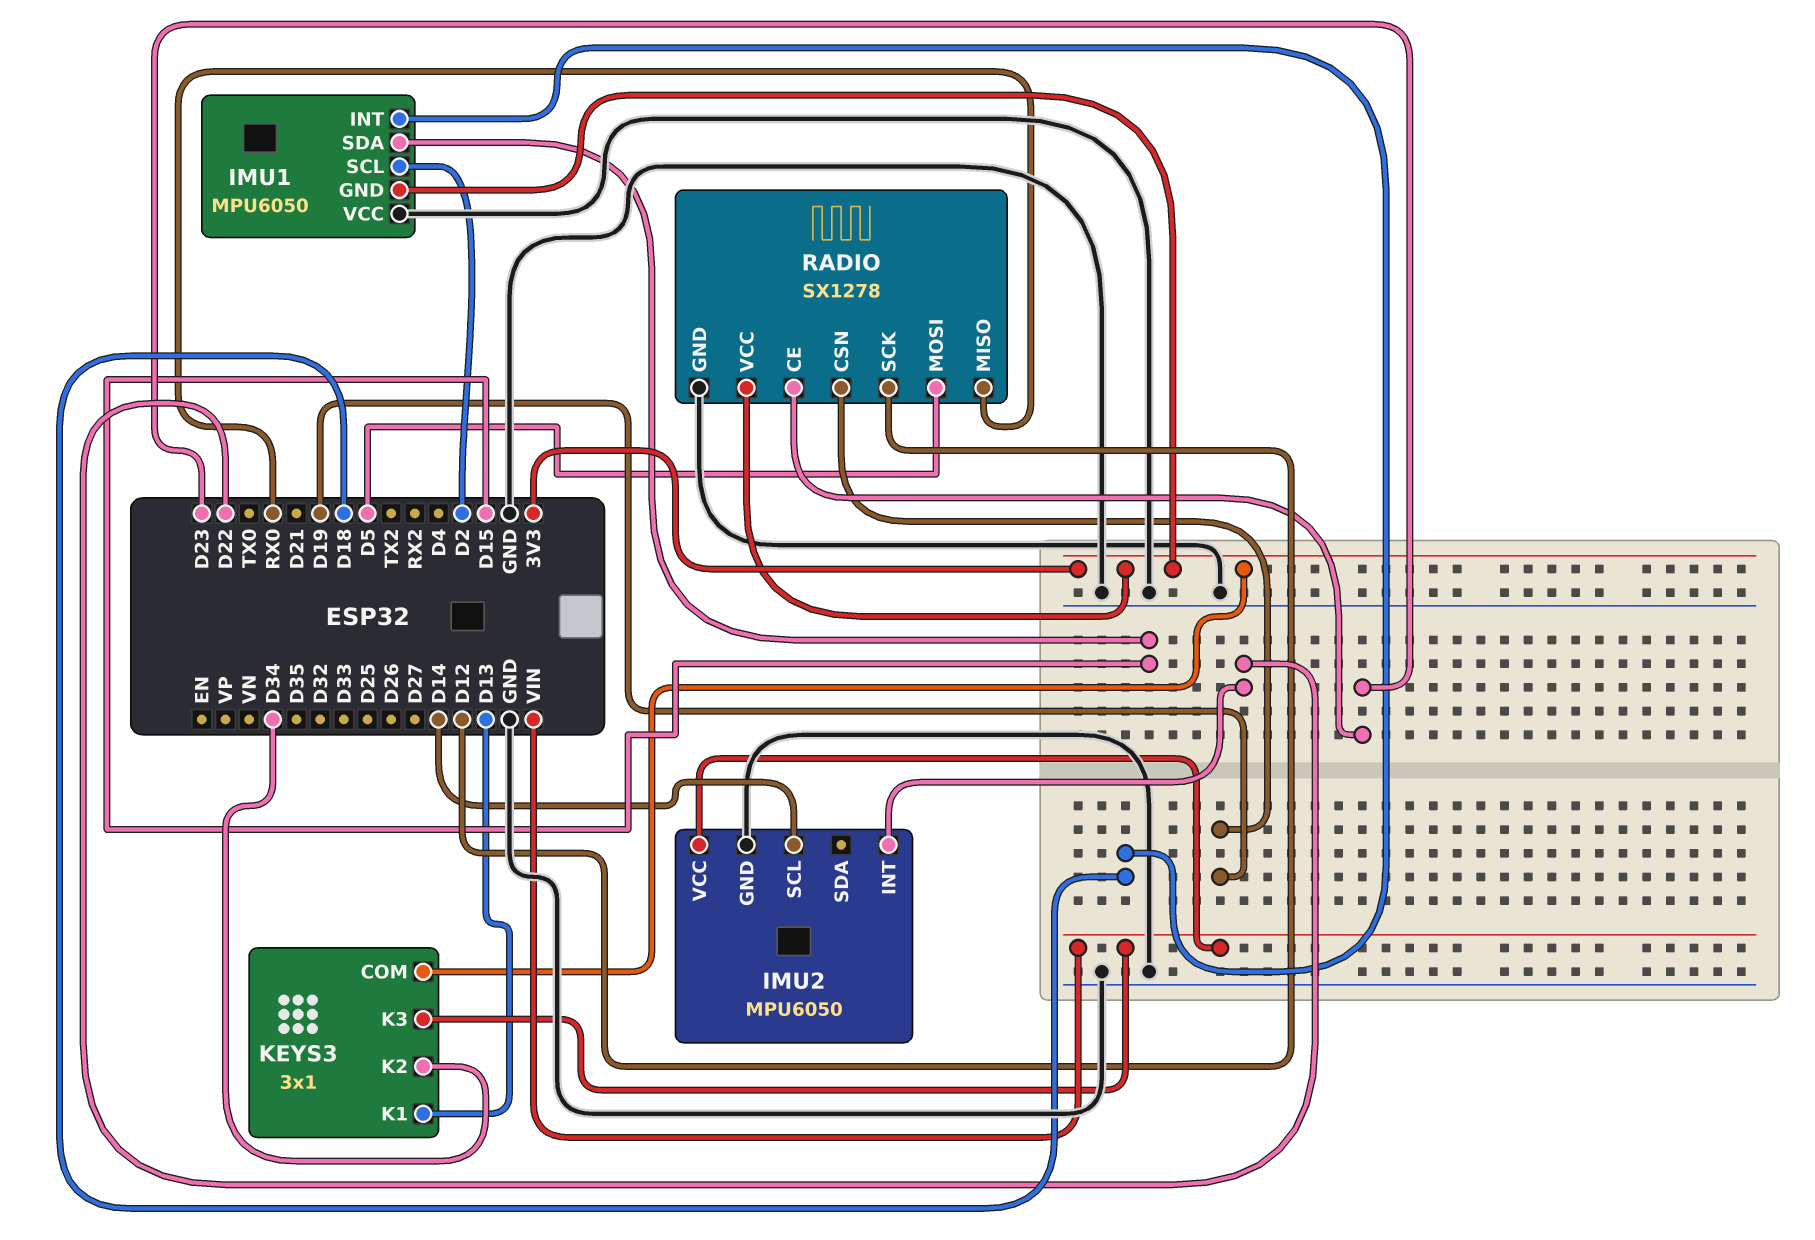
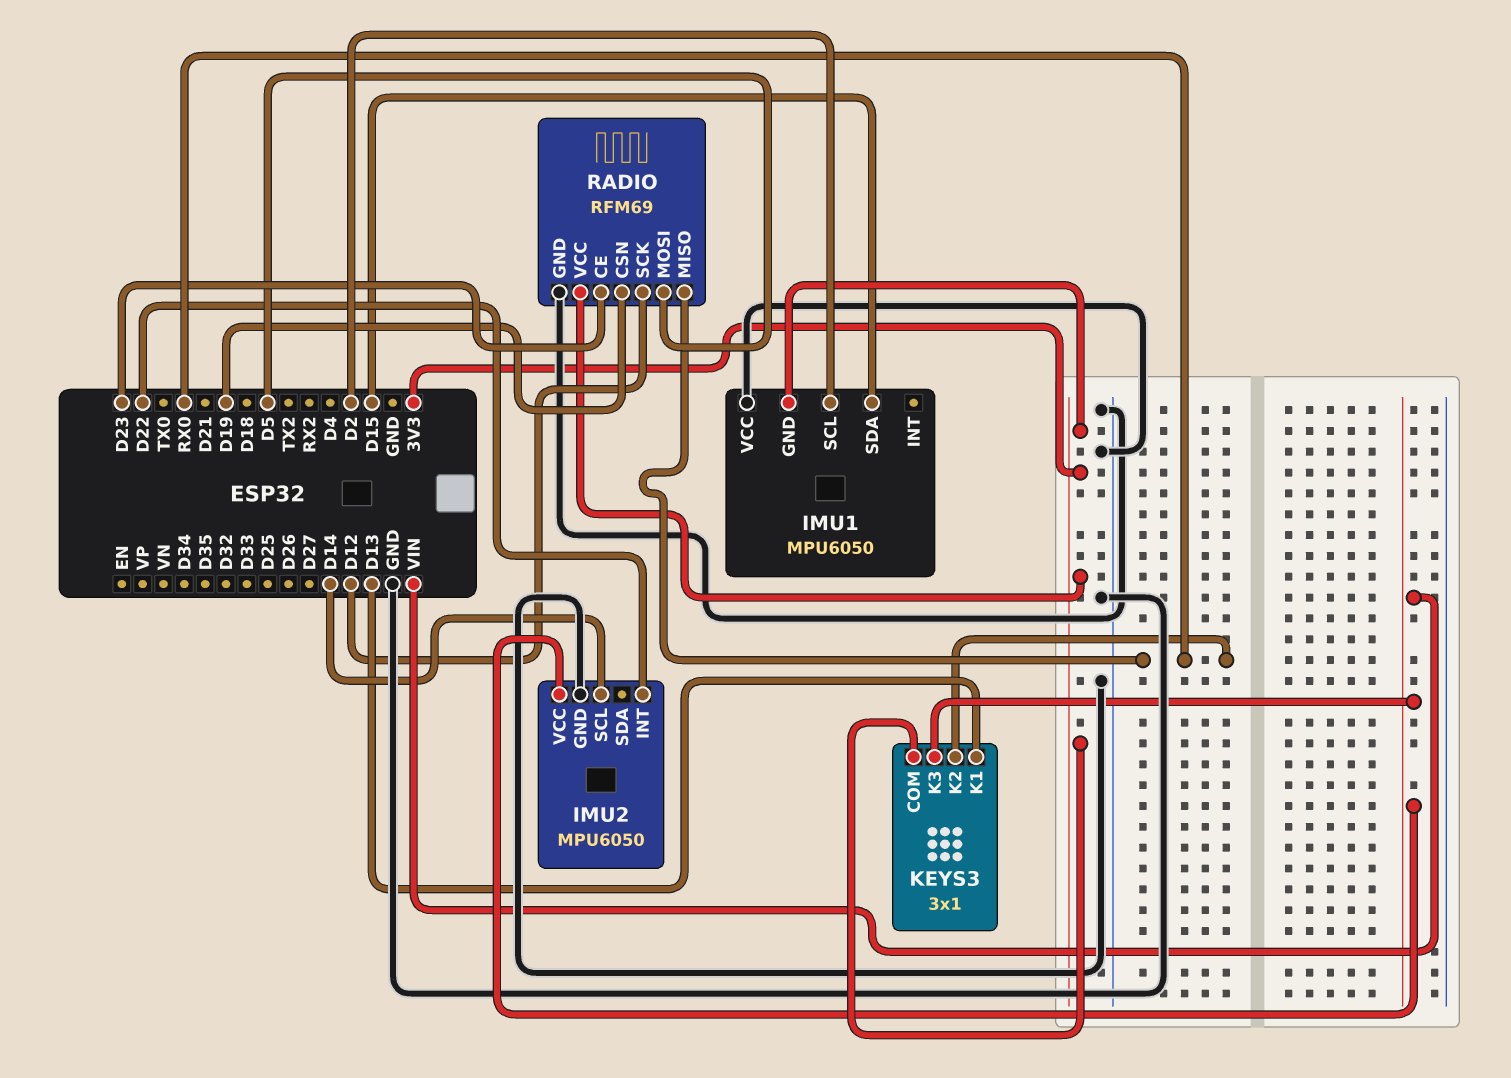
IMU1 pin INT: D18 -> none
KEYS3 pin K2: D34 -> RX0
RADIO: SX1278 -> RFM69

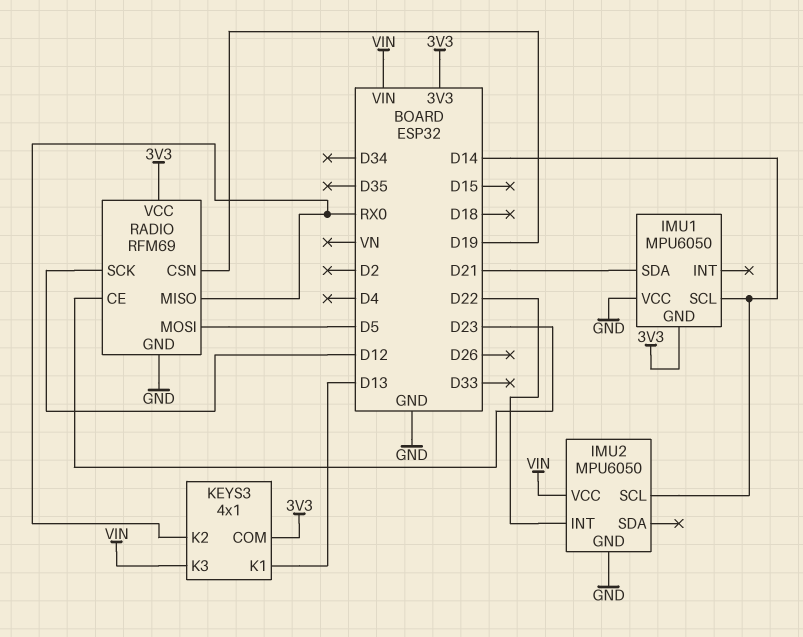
IMU1 pin SCL: D2 -> D14
IMU1 pin SDA: D15 -> D21
KEYS3: 3x1 -> 4x1

